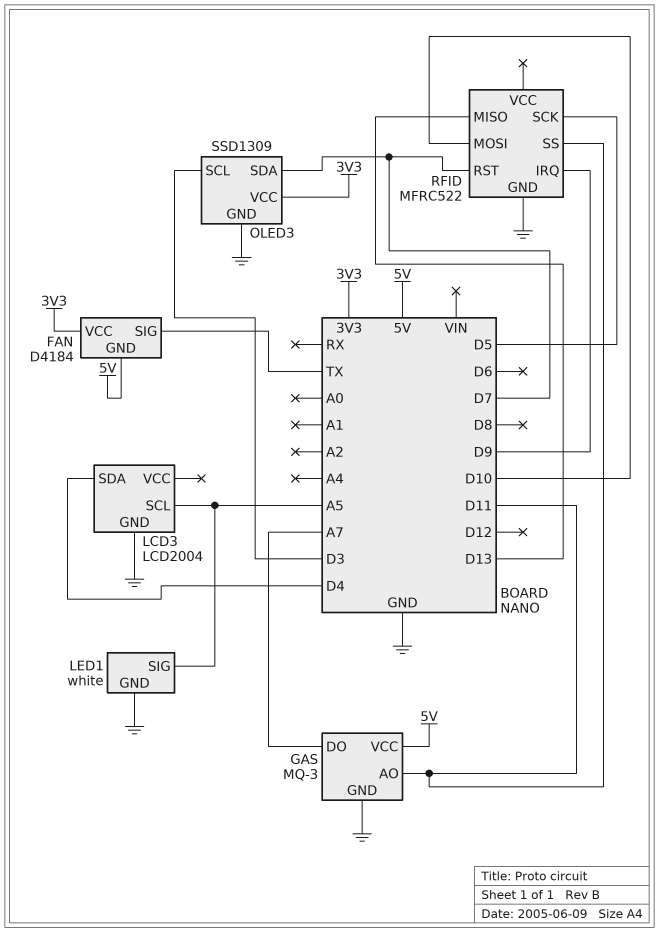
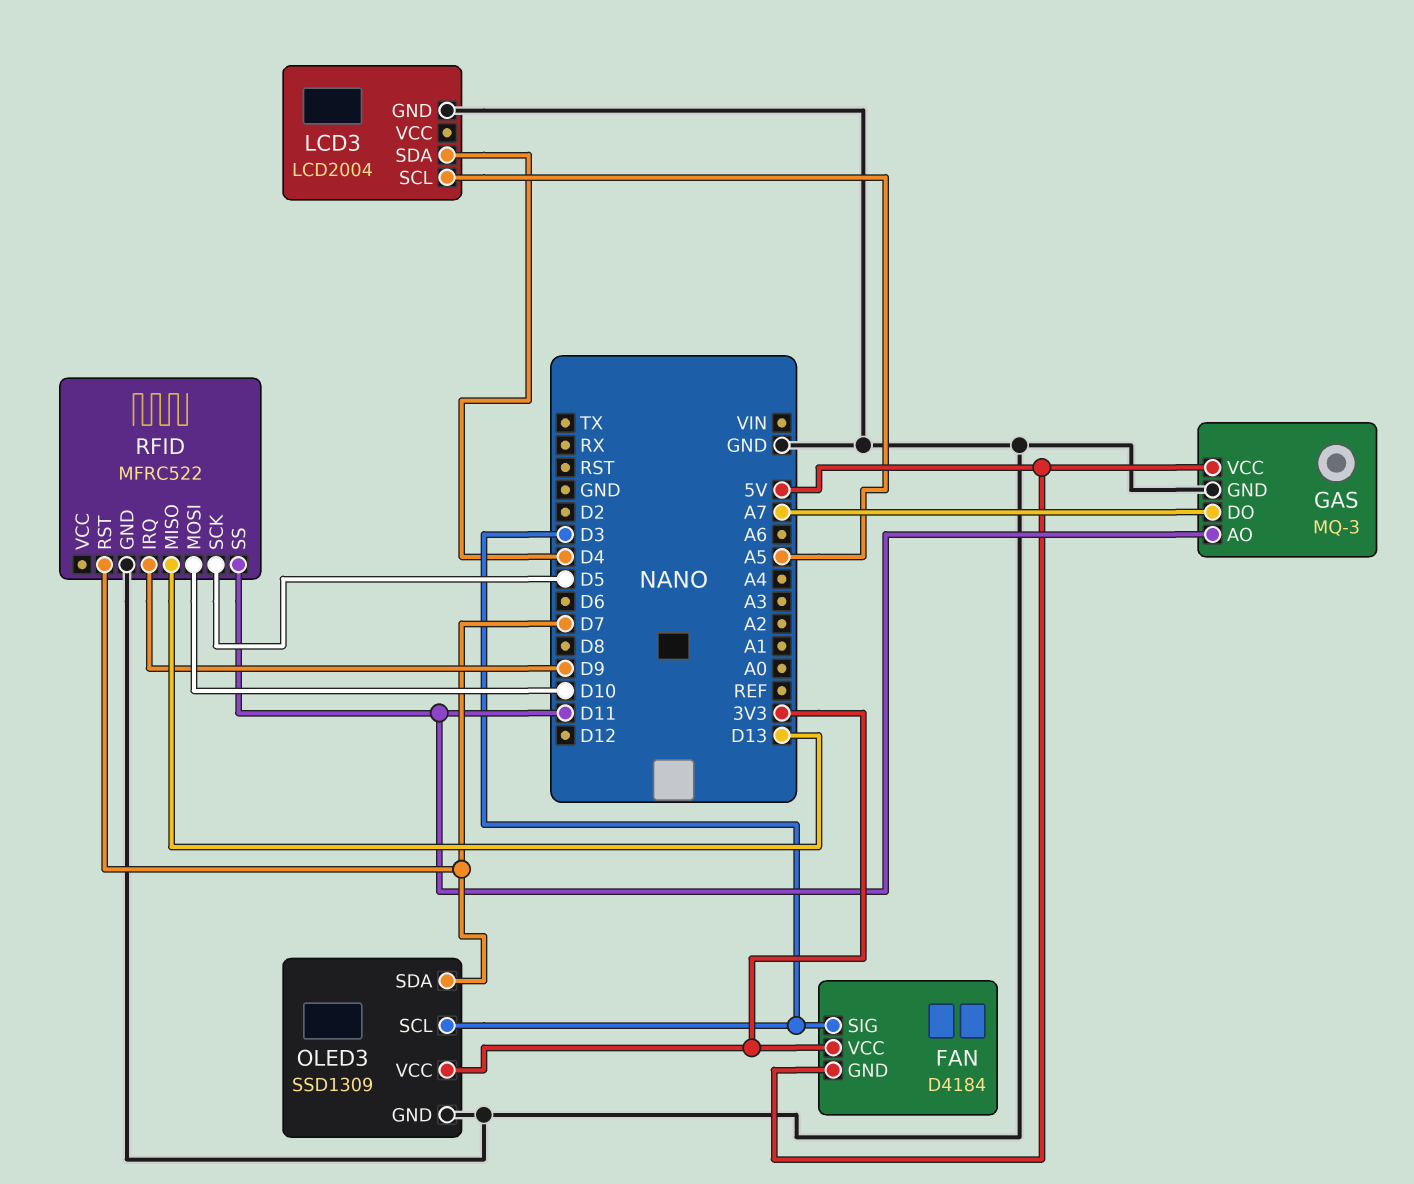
FAN pin SIG: TX -> D3
LED1: white -> none
LED1 pin GND: GND -> none
LED1 pin SIG: A5 -> none

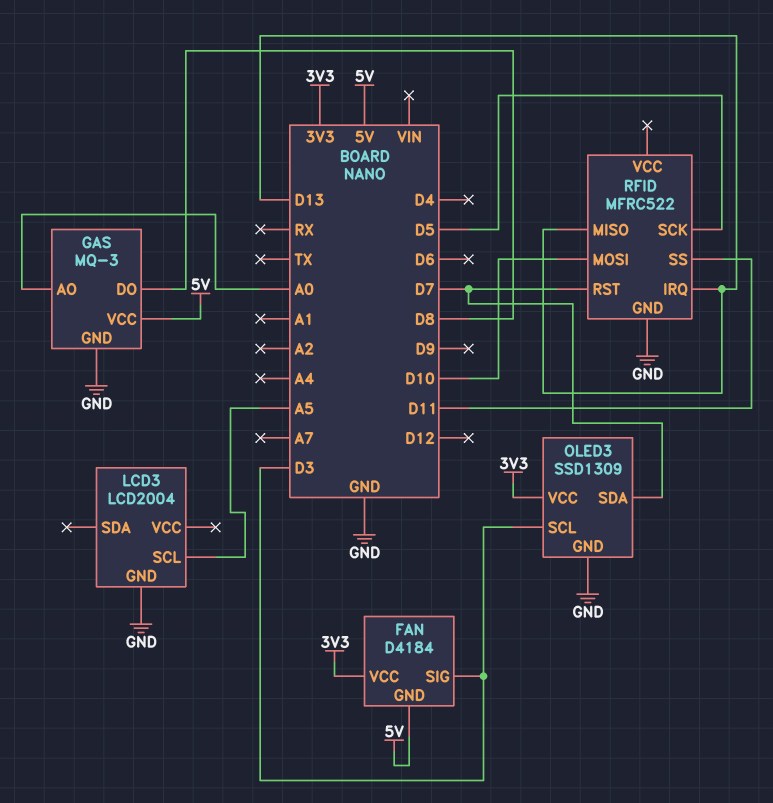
GAS pin AO: D11 -> A0
GAS pin DO: A7 -> D8
LCD3 pin SDA: D4 -> none
RFID pin IRQ: D9 -> D13

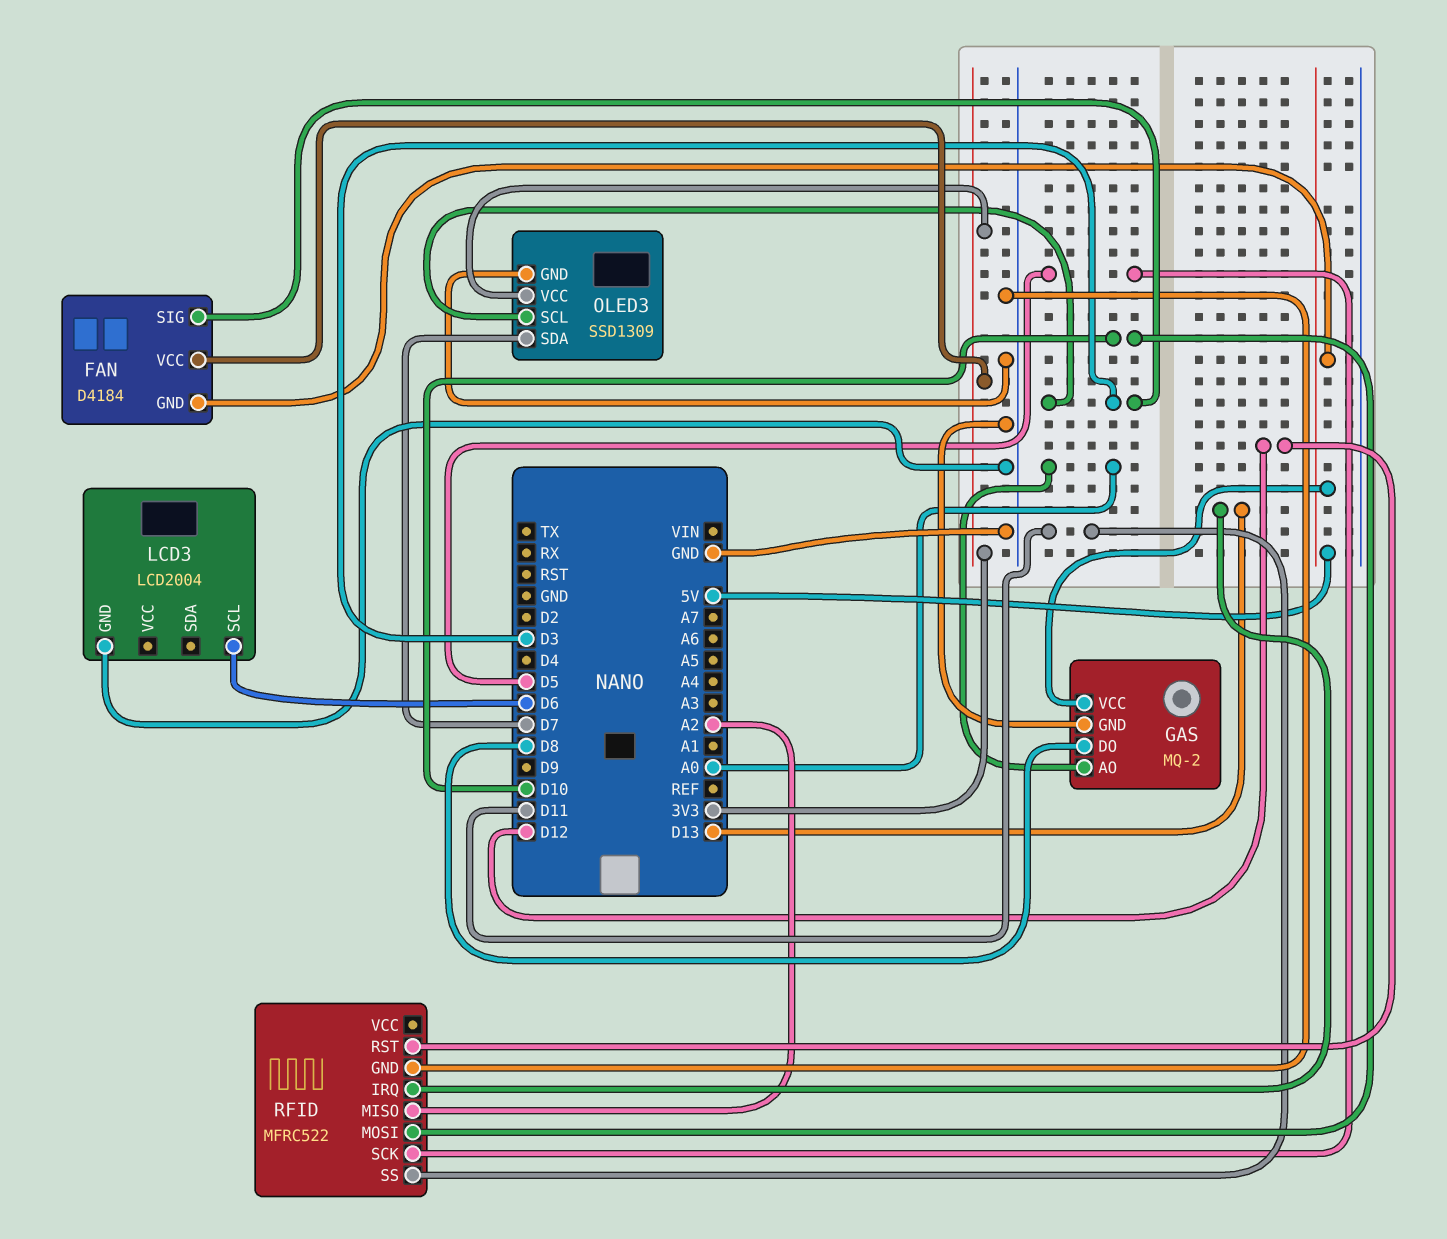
GAS: MQ-3 -> MQ-2
LCD3 pin SCL: A5 -> D6
RFID pin MISO: D13 -> A2
RFID pin RST: D7 -> D12

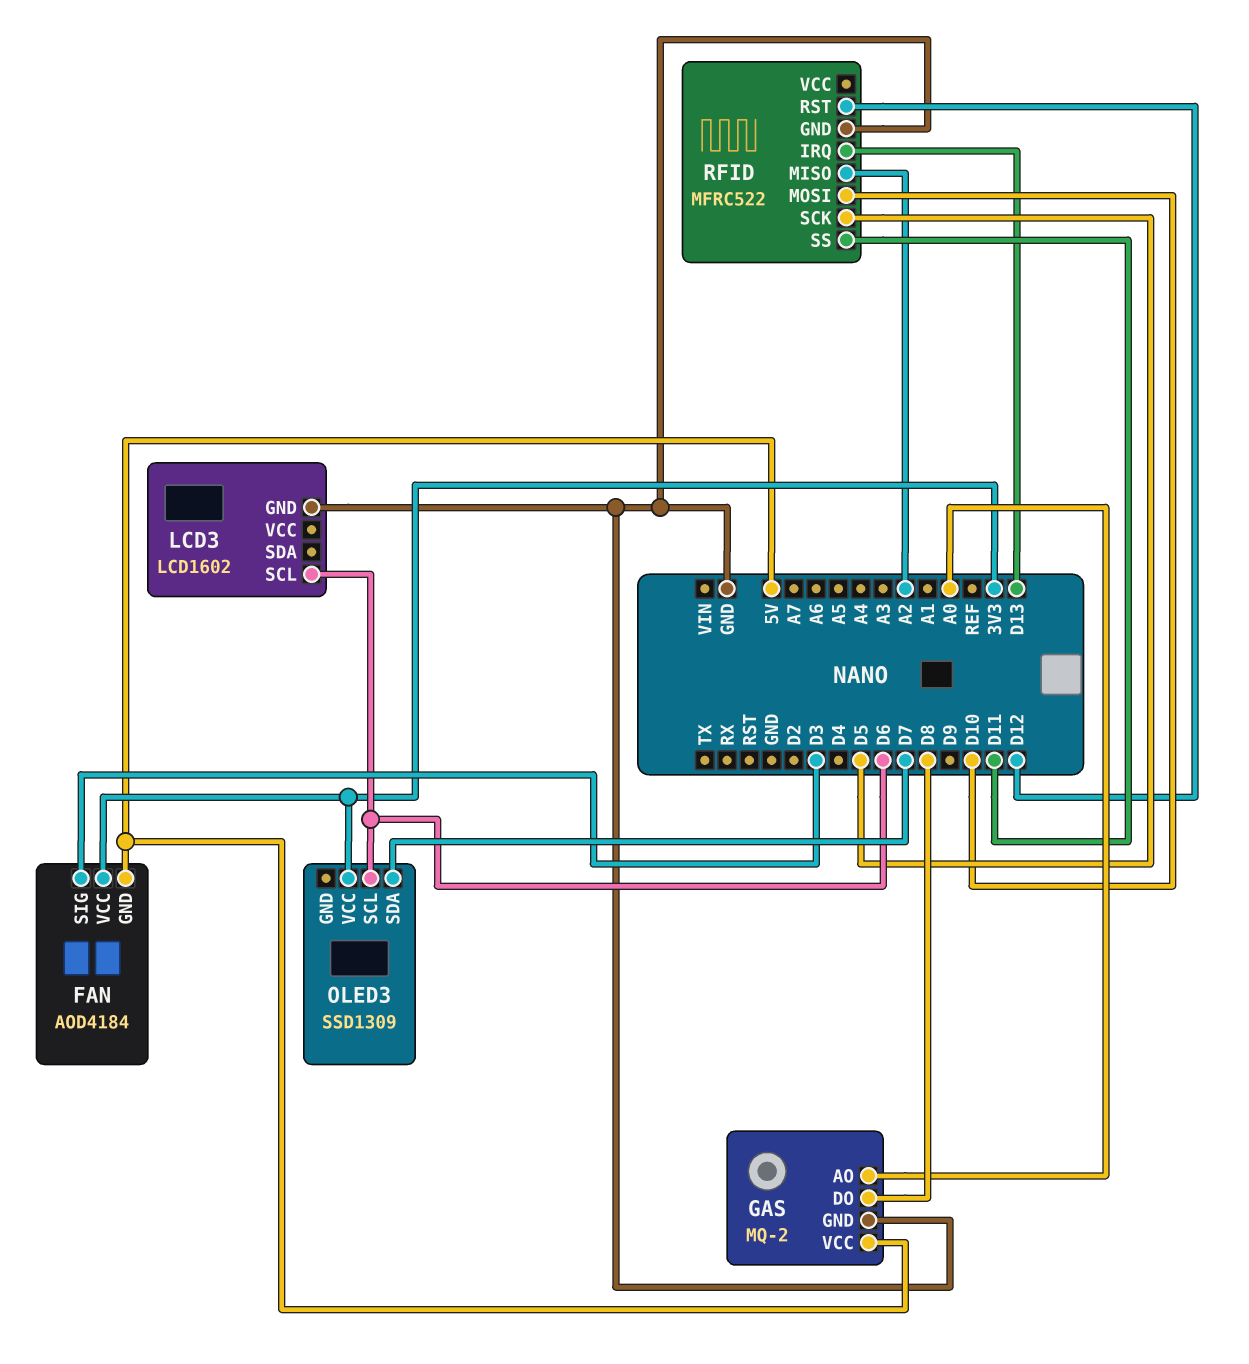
FAN: D4184 -> AOD4184
LCD3: LCD2004 -> LCD1602
OLED3 pin GND: GND -> none
OLED3 pin SCL: D3 -> D6

